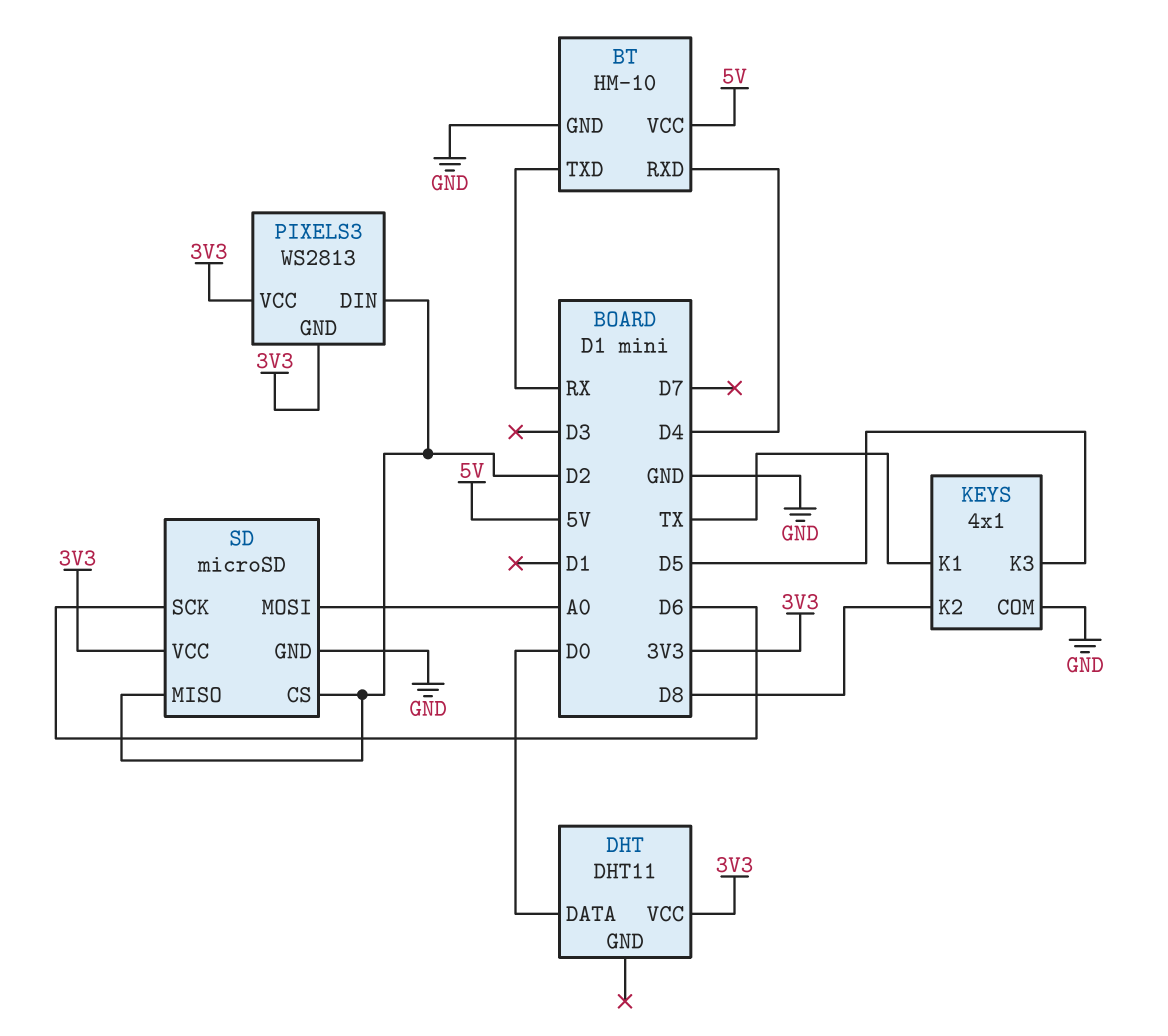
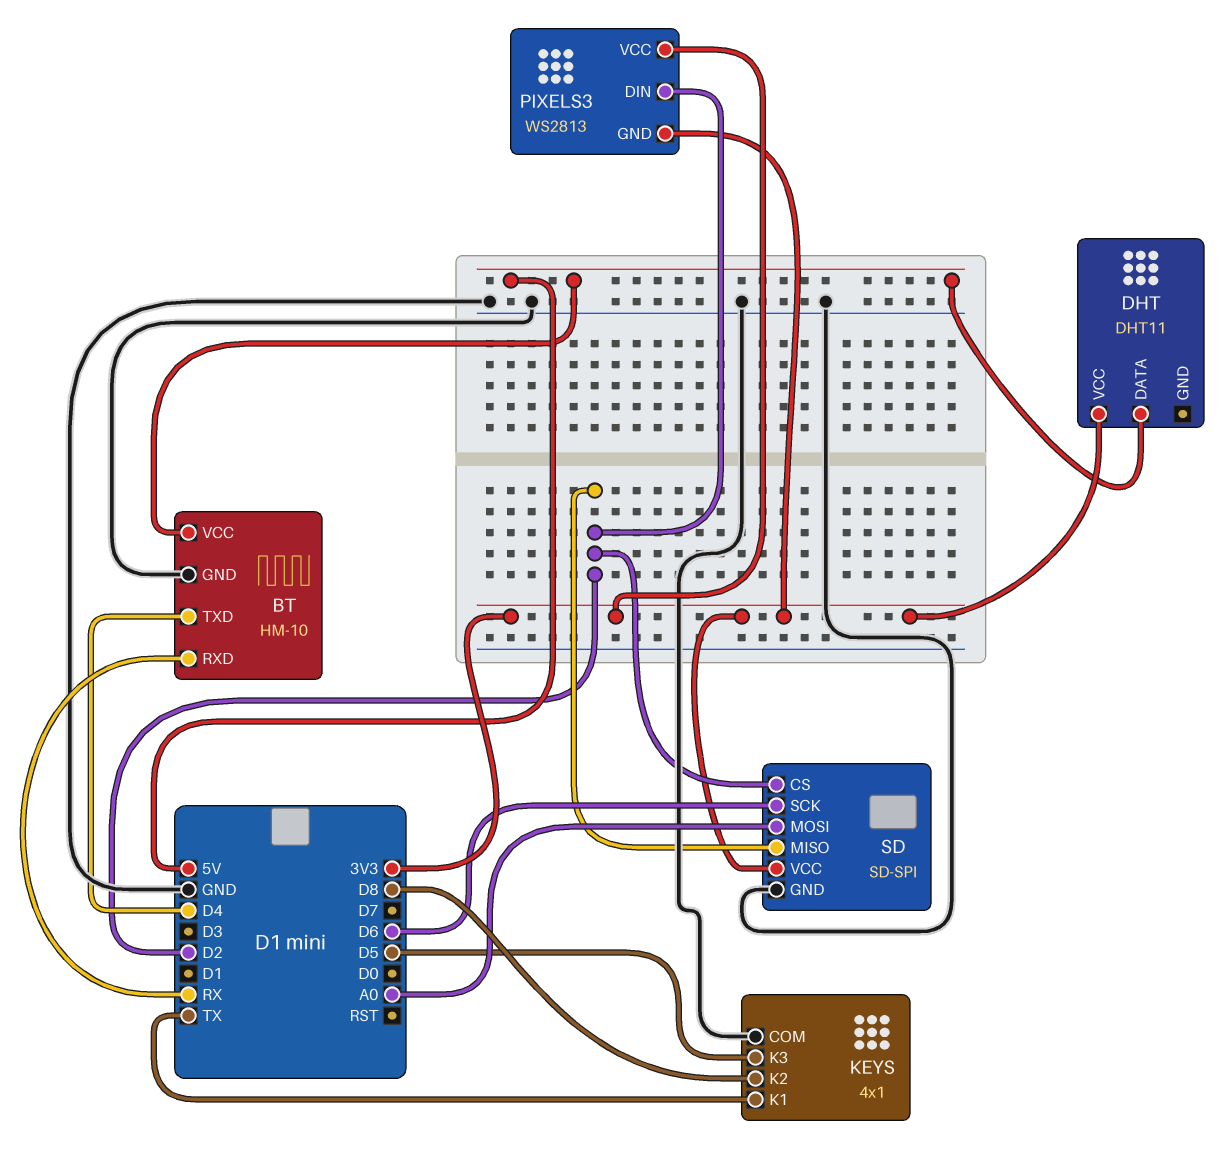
BT pin RXD: D4 -> RX
BT pin TXD: RX -> D4
DHT pin DATA: D0 -> 5V
SD: microSD -> SD-SPI

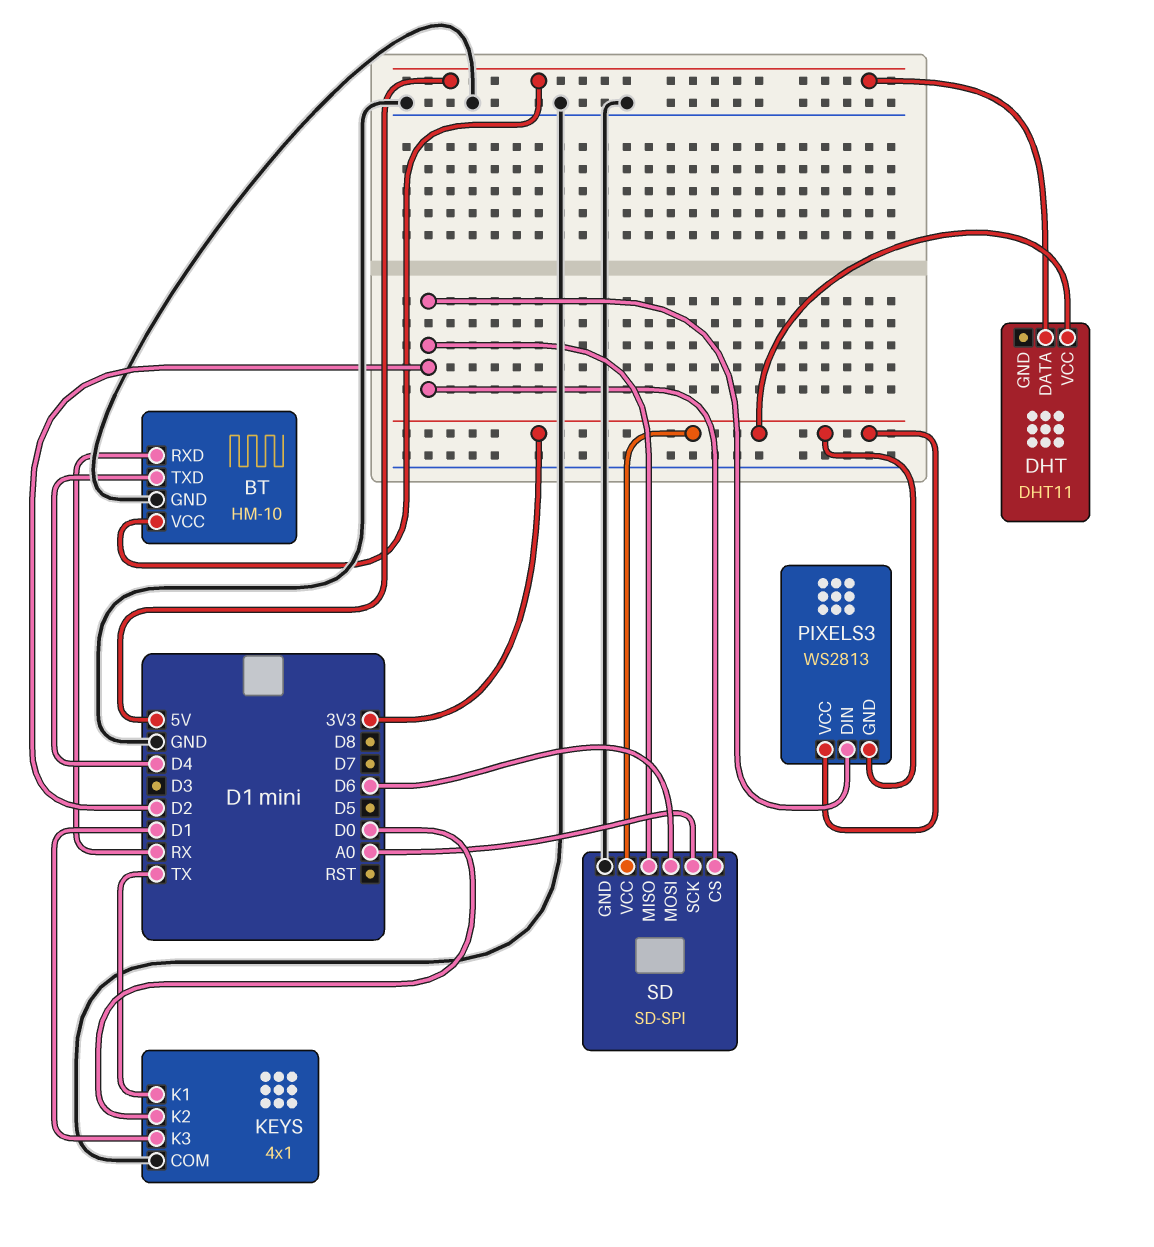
KEYS pin K2: D8 -> D0
KEYS pin K3: D5 -> D1
SD pin MOSI: A0 -> D6
SD pin SCK: D6 -> A0

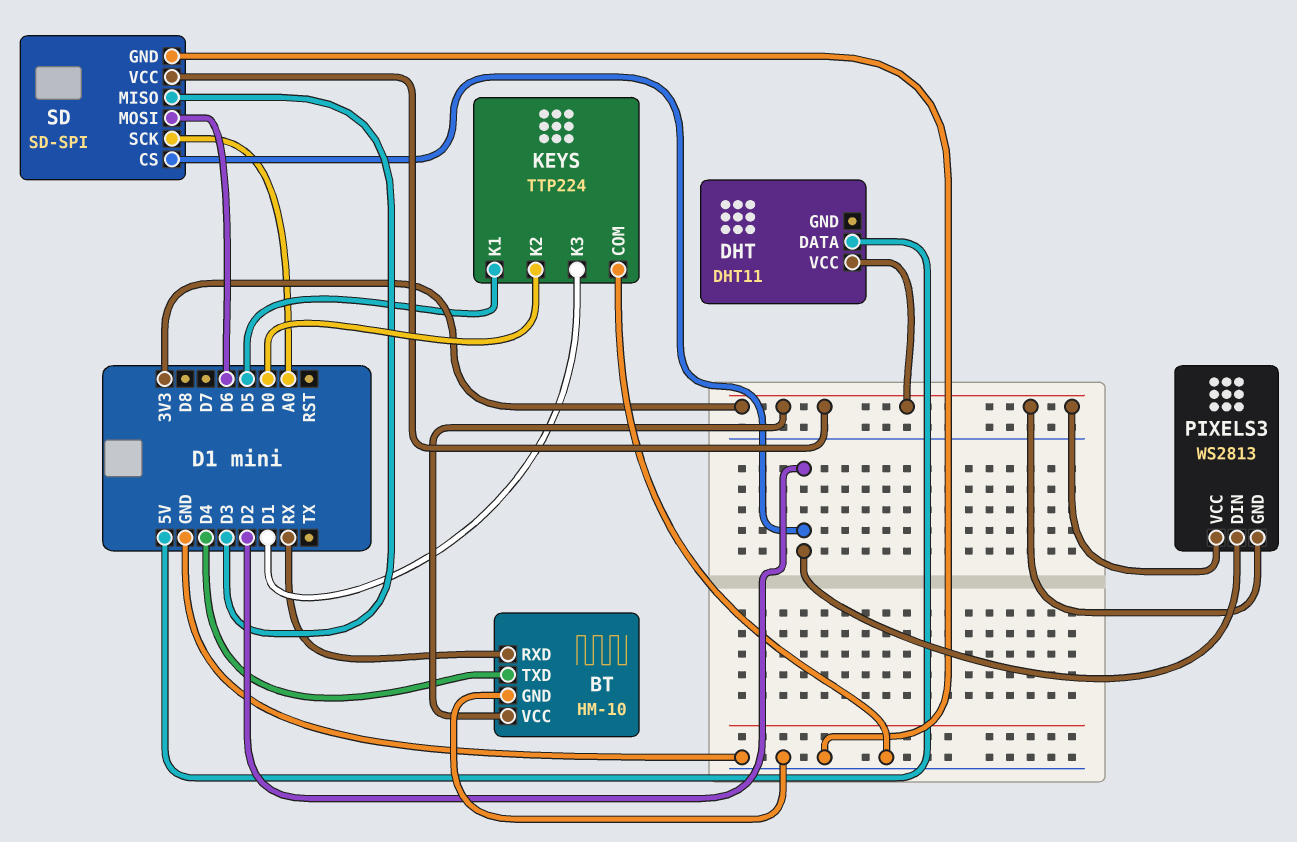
BT pin VCC: 5V -> 3V3
KEYS: 4x1 -> TTP224
KEYS pin K1: TX -> D5
SD pin MISO: D2 -> D3

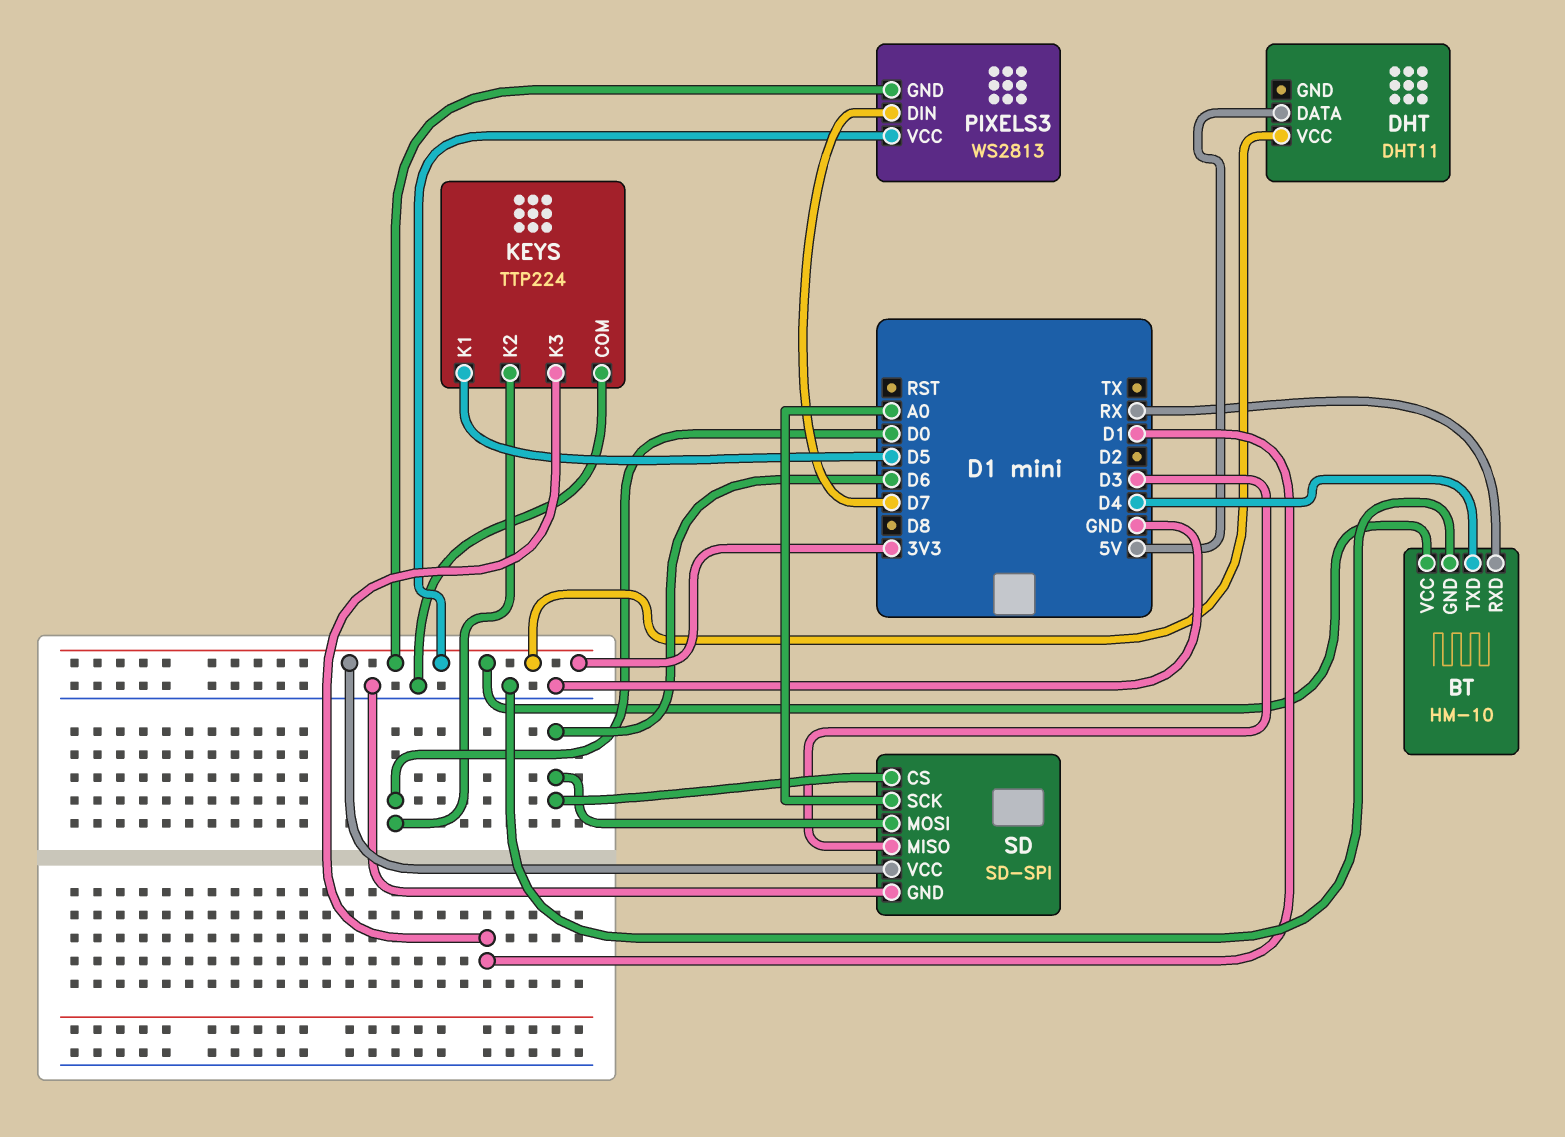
PIXELS3 pin DIN: D2 -> D7
SD pin CS: D2 -> D6

